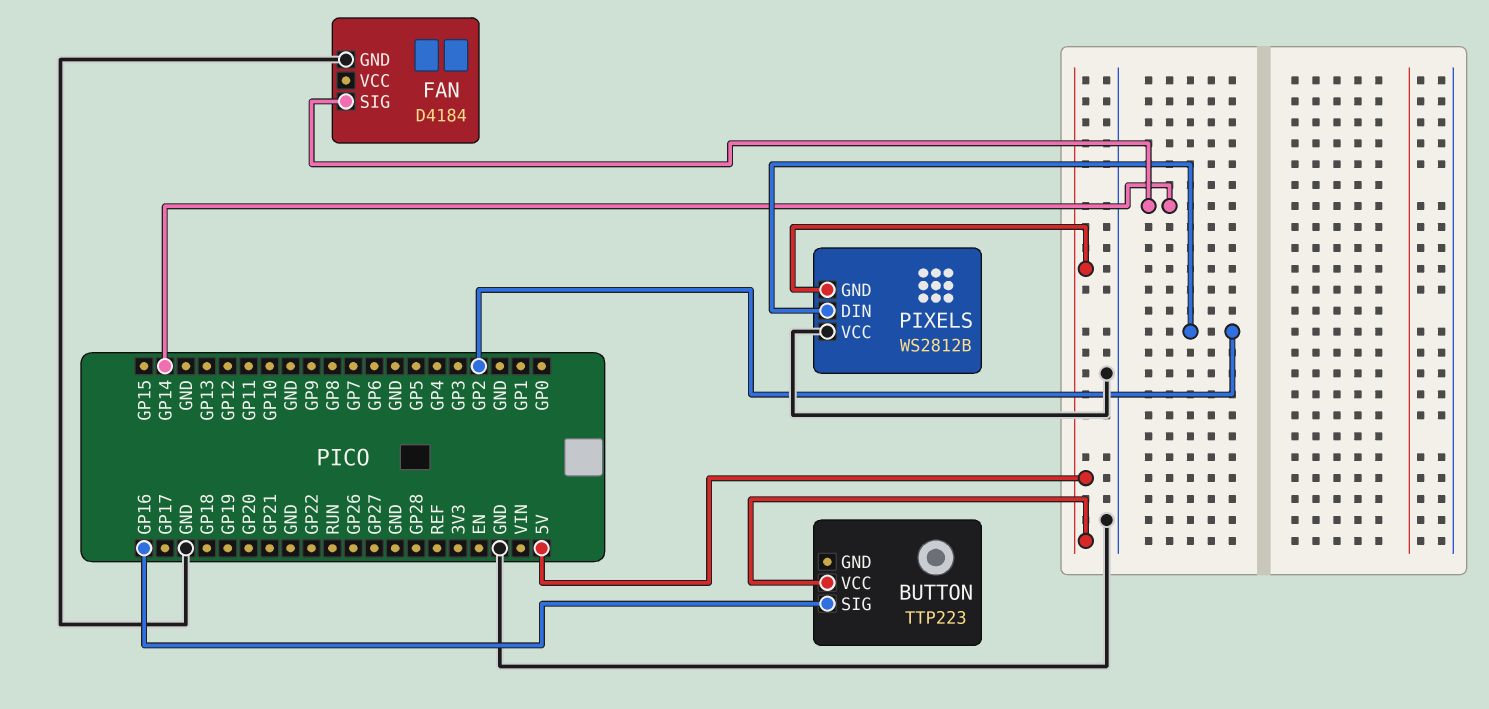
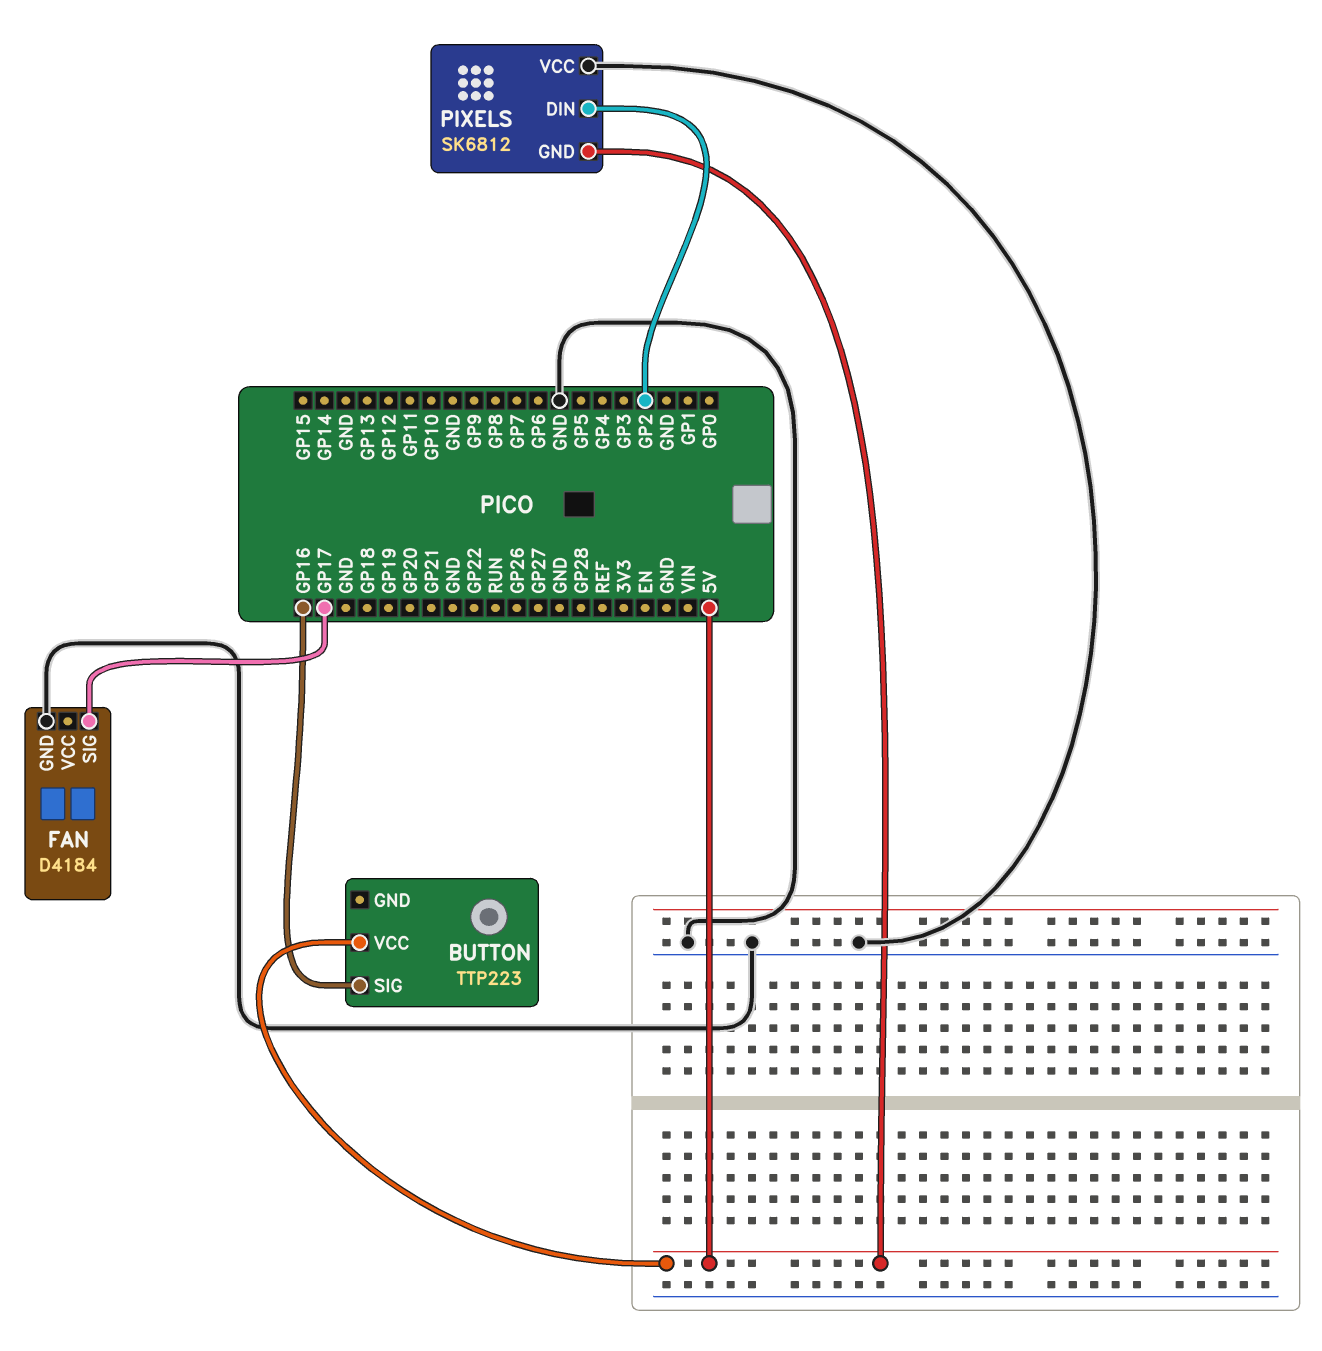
FAN pin SIG: GP14 -> GP17
PIXELS: WS2812B -> SK6812

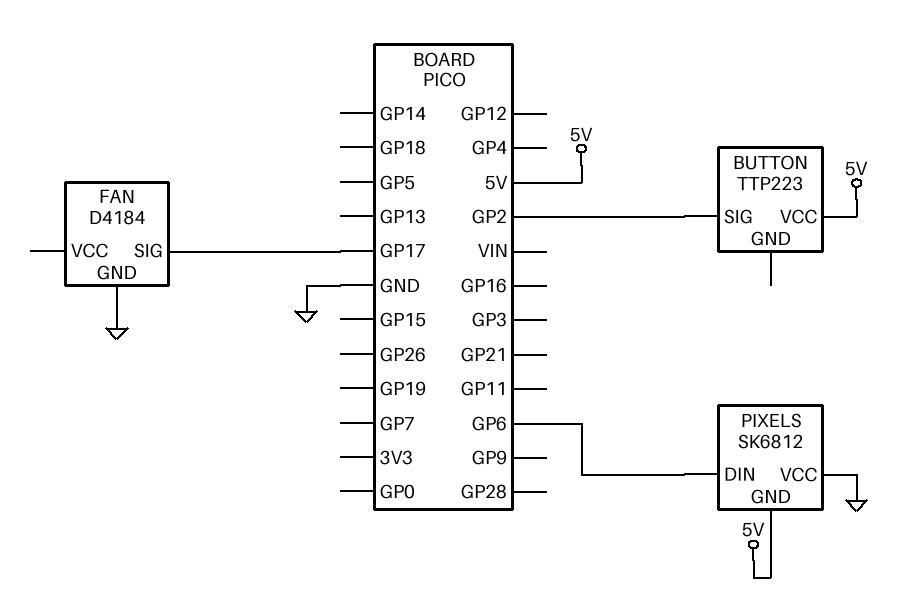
BUTTON pin SIG: GP16 -> GP2
PIXELS pin DIN: GP2 -> GP6

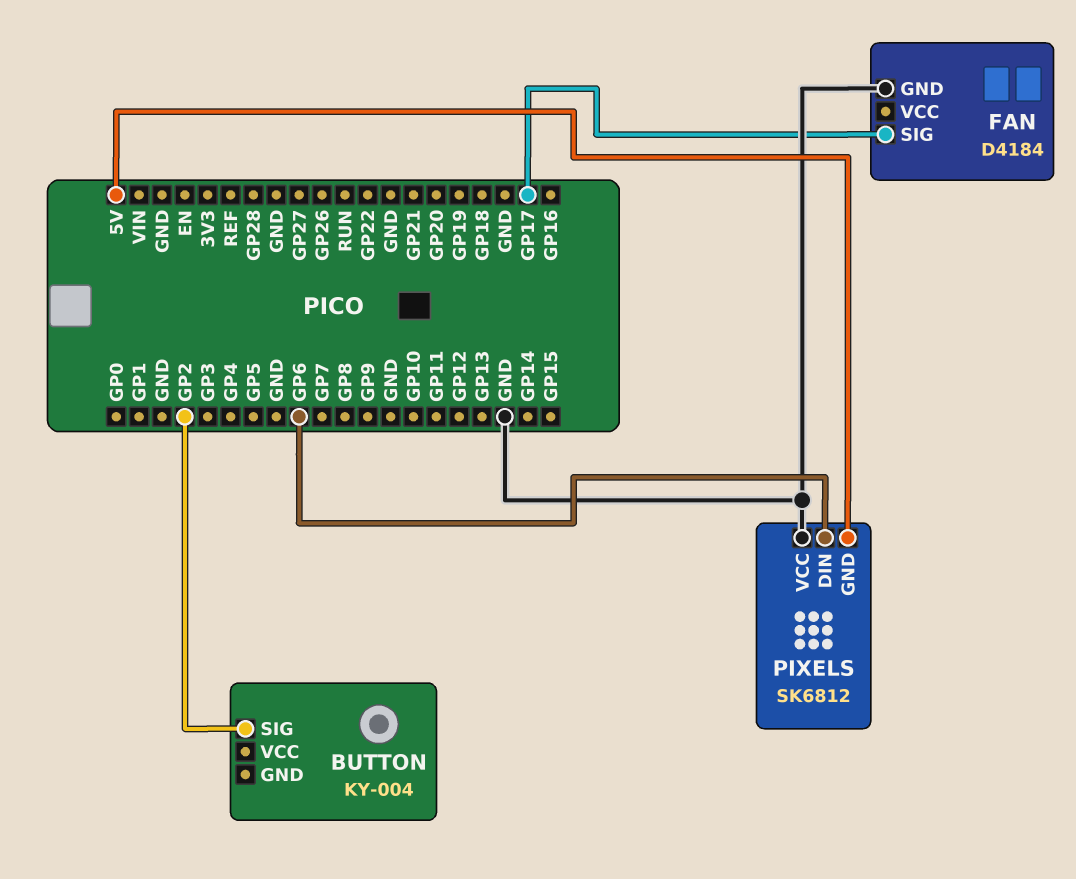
BUTTON: TTP223 -> KY-004
BUTTON pin VCC: 5V -> none

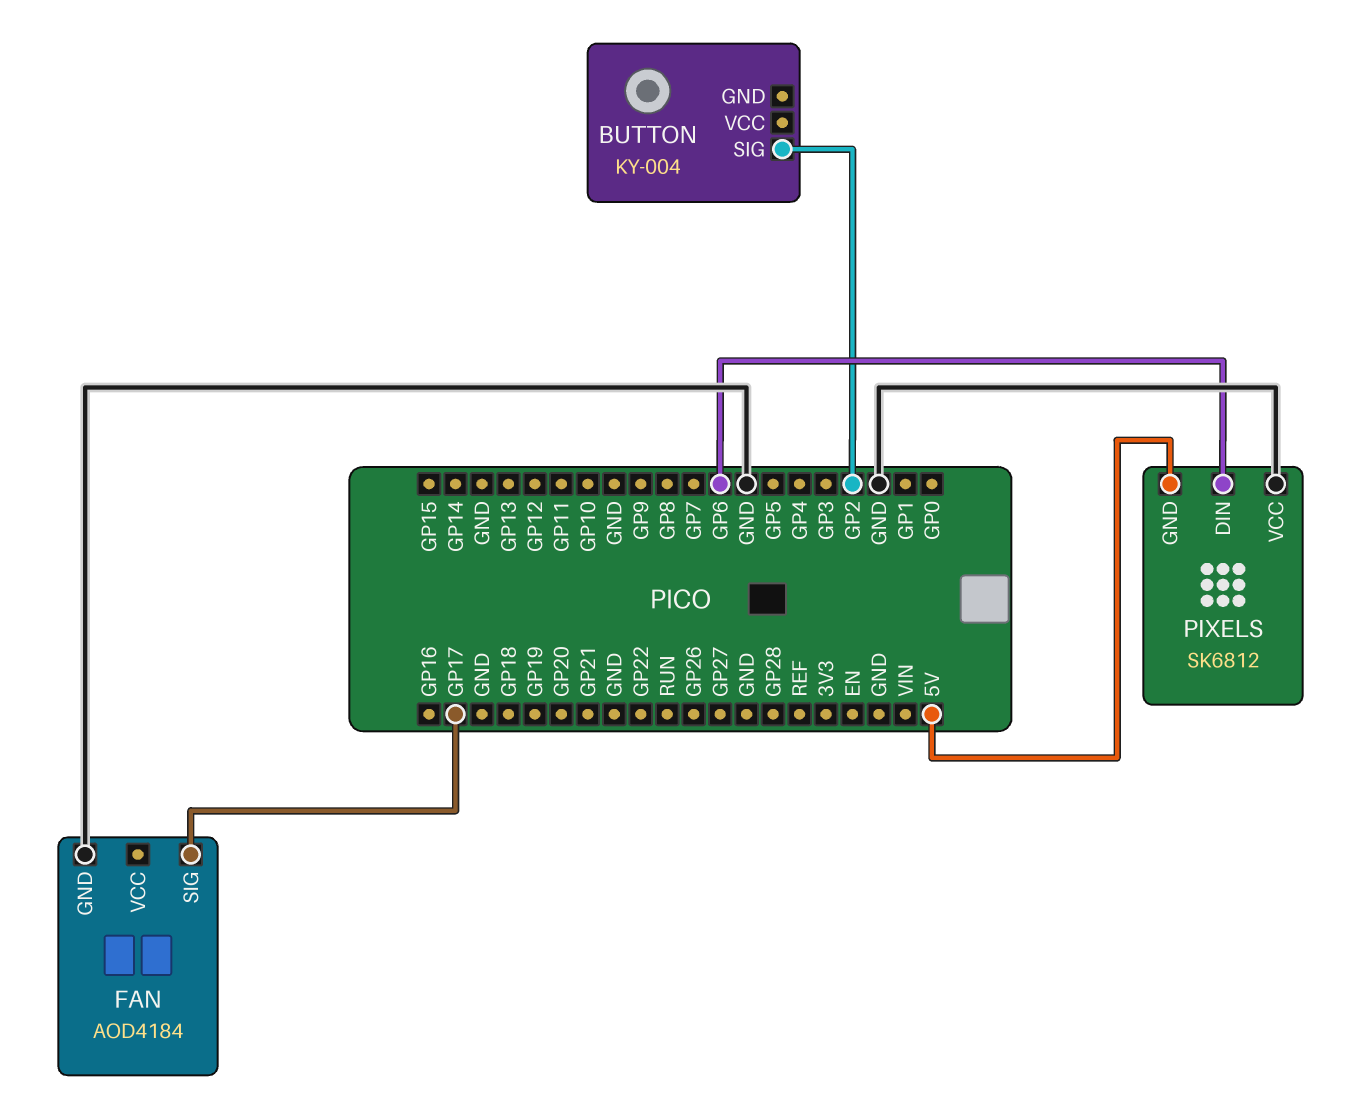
FAN: D4184 -> AOD4184

